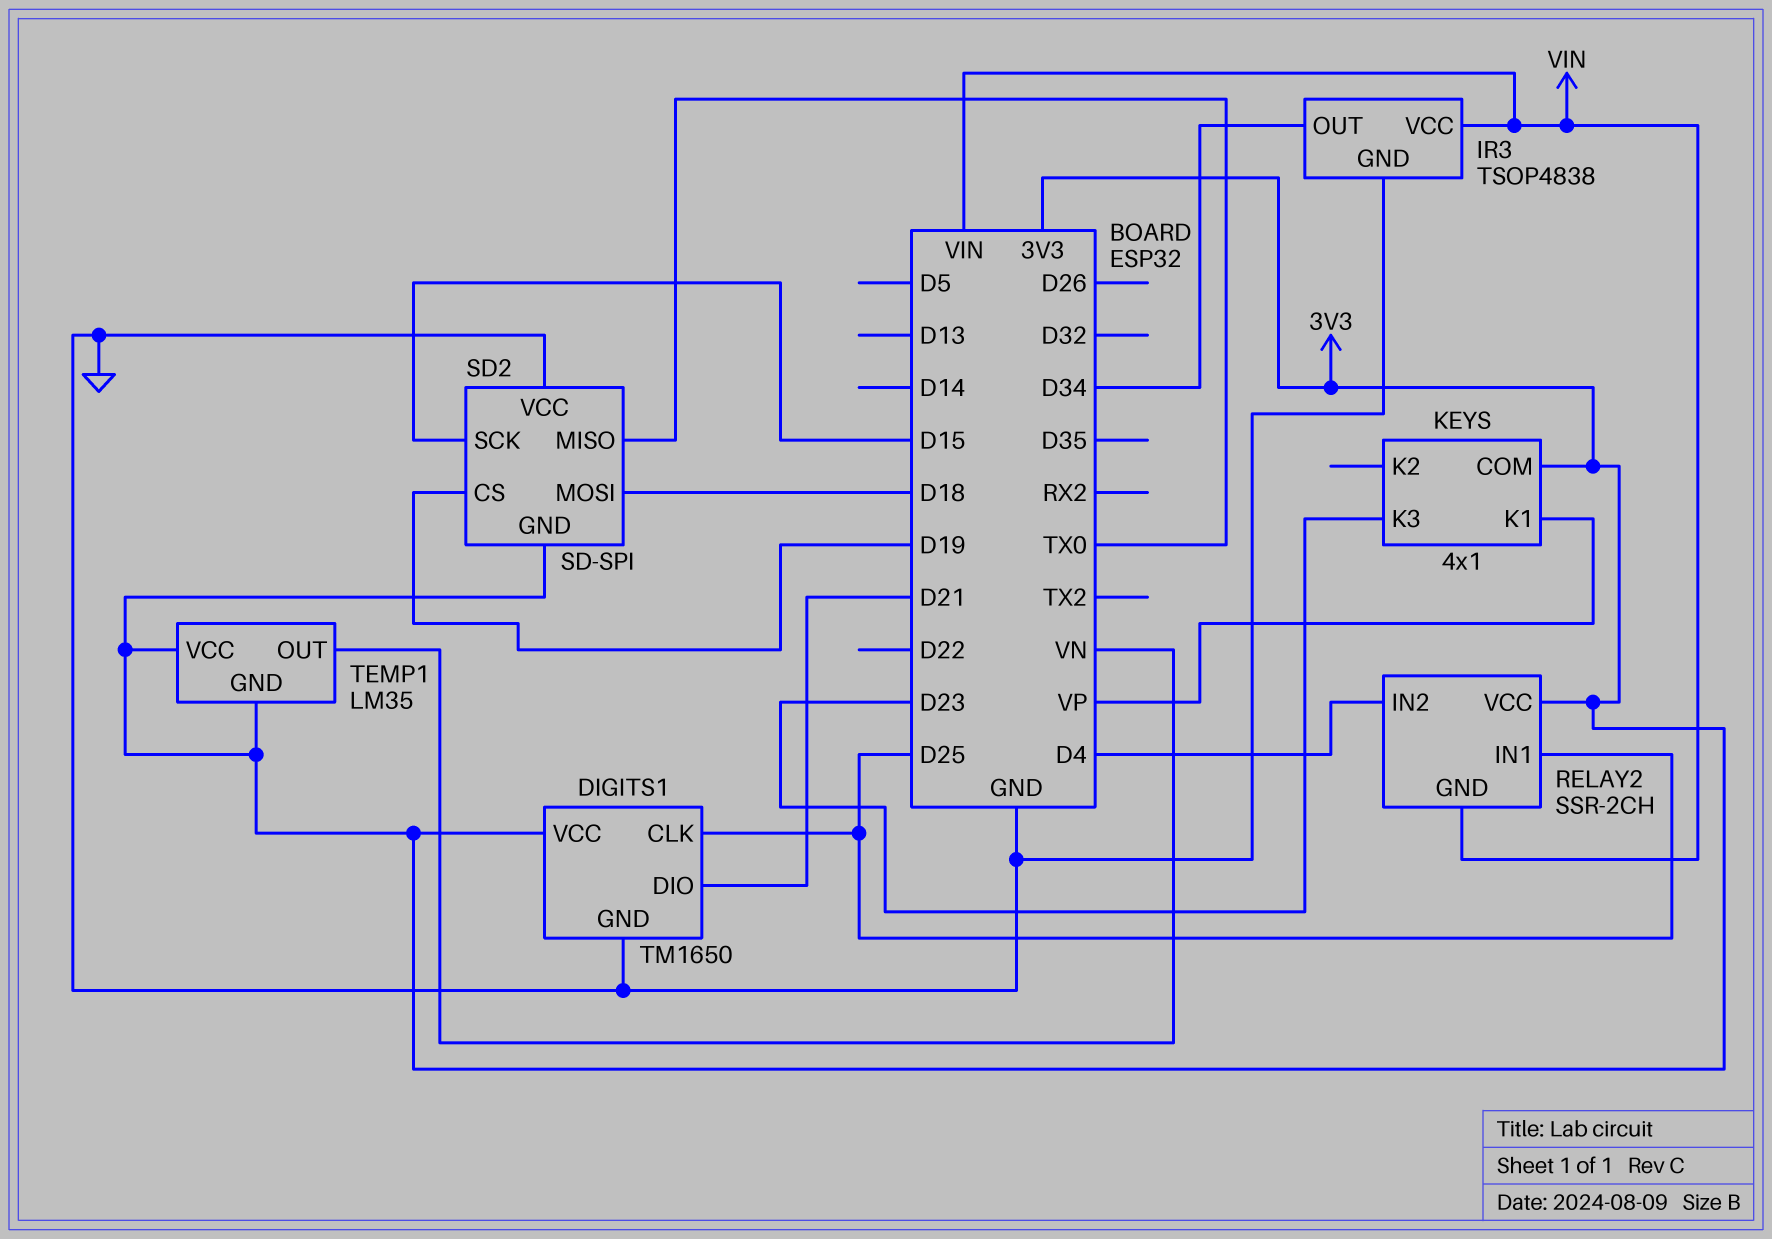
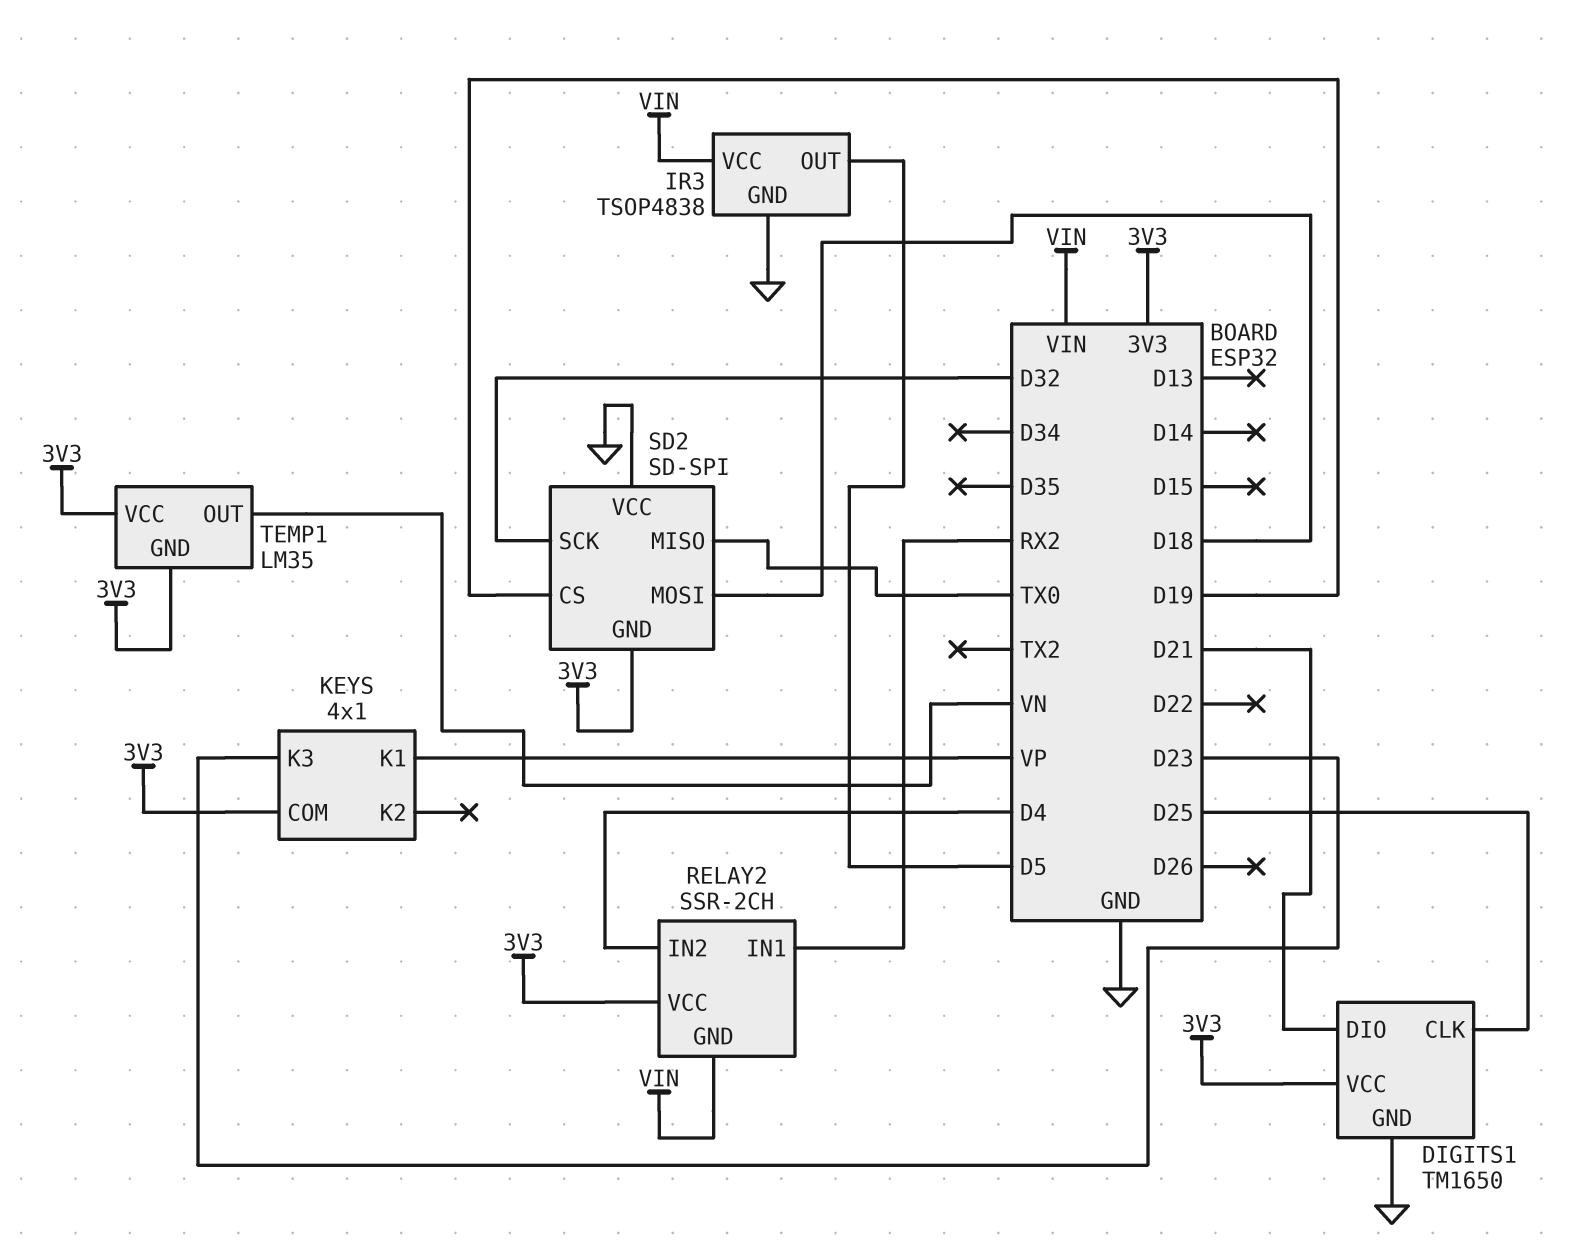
IR3 pin OUT: D34 -> D5
RELAY2 pin IN1: D25 -> RX2
SD2 pin SCK: D15 -> D32

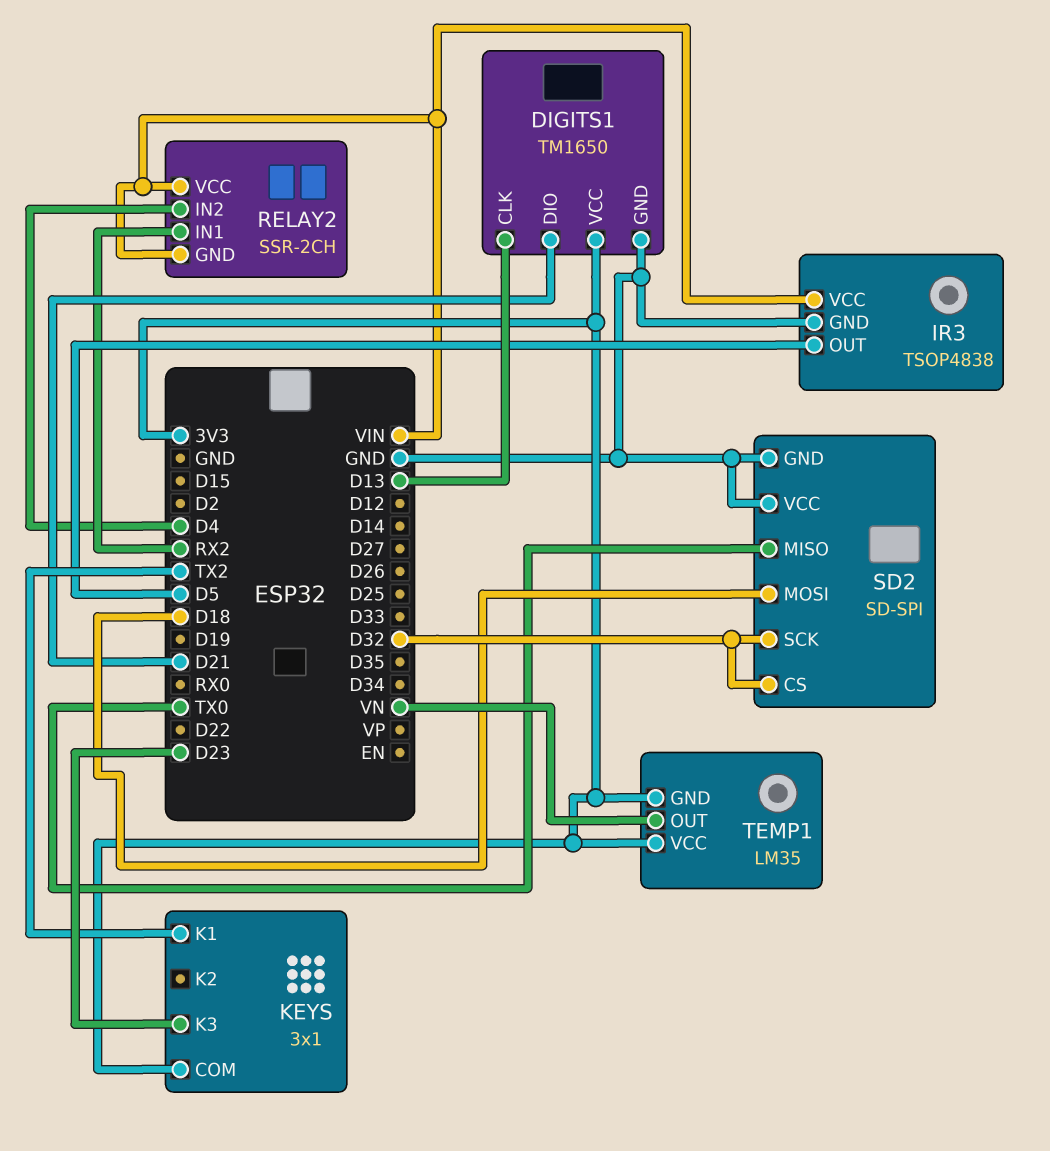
DIGITS1 pin CLK: D25 -> D13
KEYS: 4x1 -> 3x1
KEYS pin K1: VP -> TX2
RELAY2 pin VCC: 3V3 -> VIN
SD2 pin CS: D19 -> D32
SD2 pin GND: 3V3 -> GND

